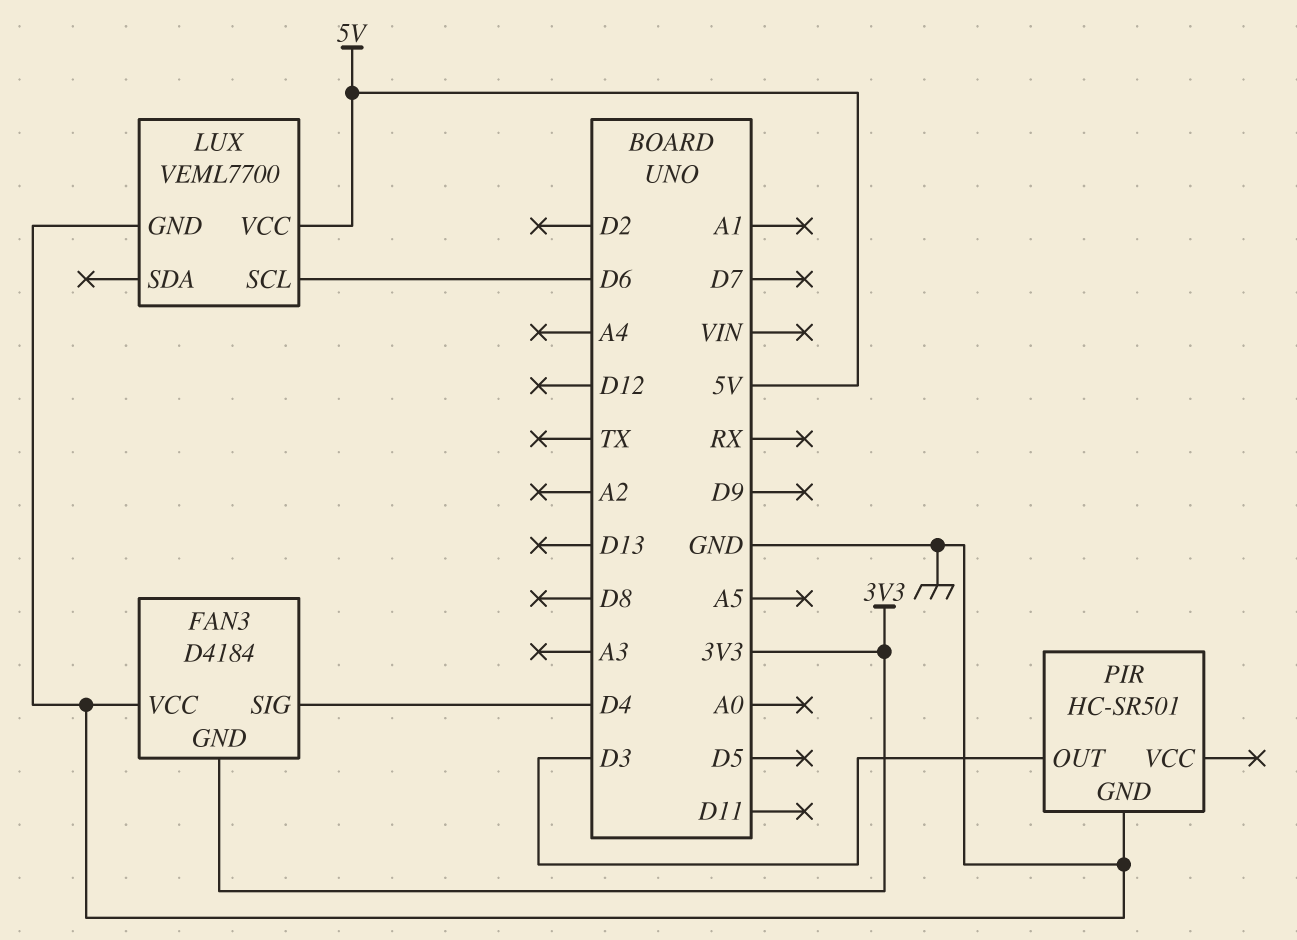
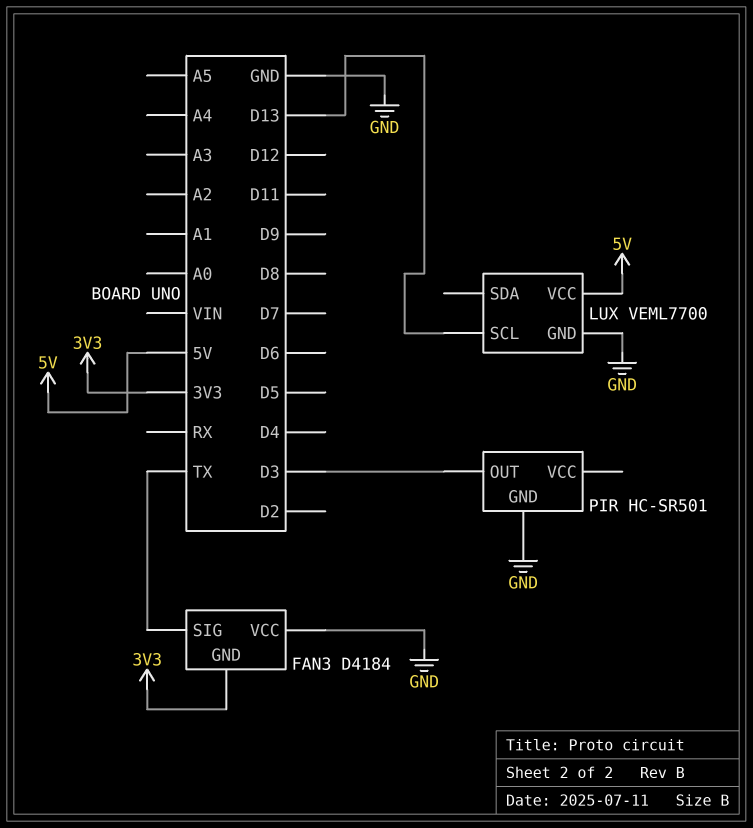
FAN3 pin SIG: D4 -> TX
LUX pin SCL: D6 -> D13

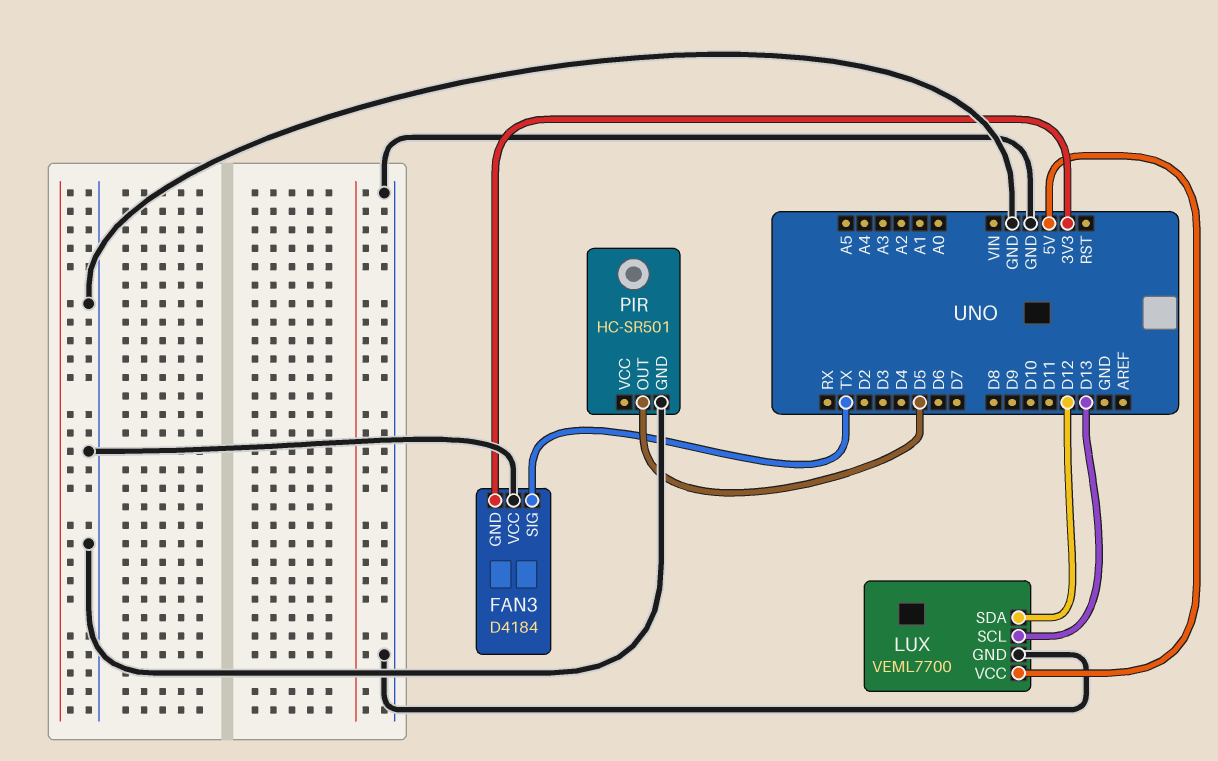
LUX pin SDA: none -> D12
PIR pin OUT: D3 -> D5

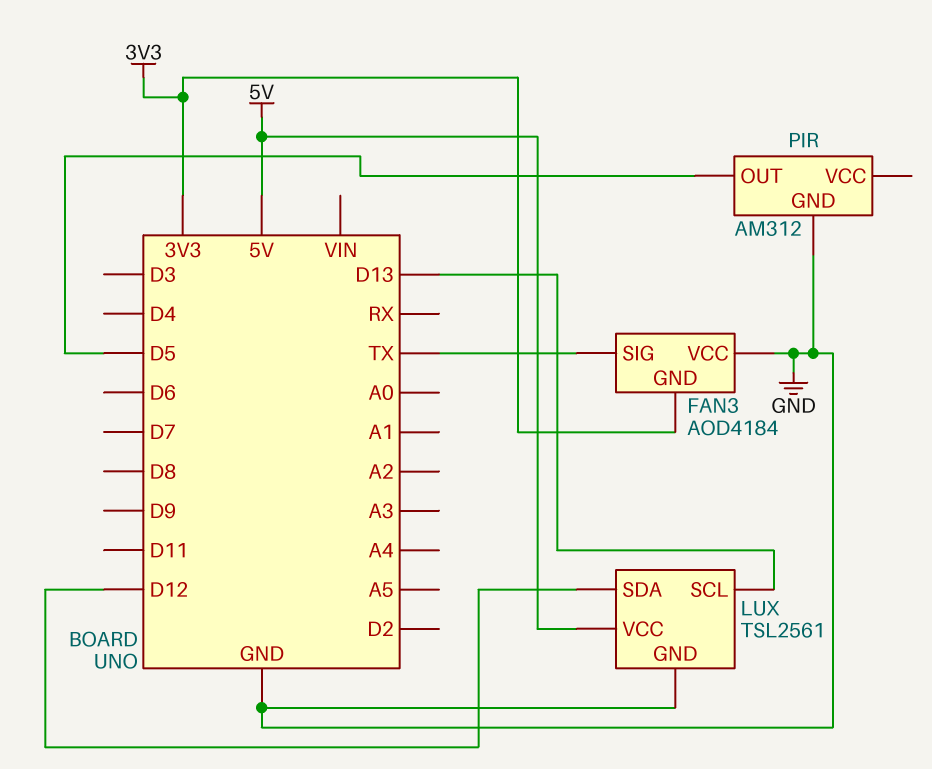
FAN3: D4184 -> AOD4184
LUX: VEML7700 -> TSL2561
PIR: HC-SR501 -> AM312

